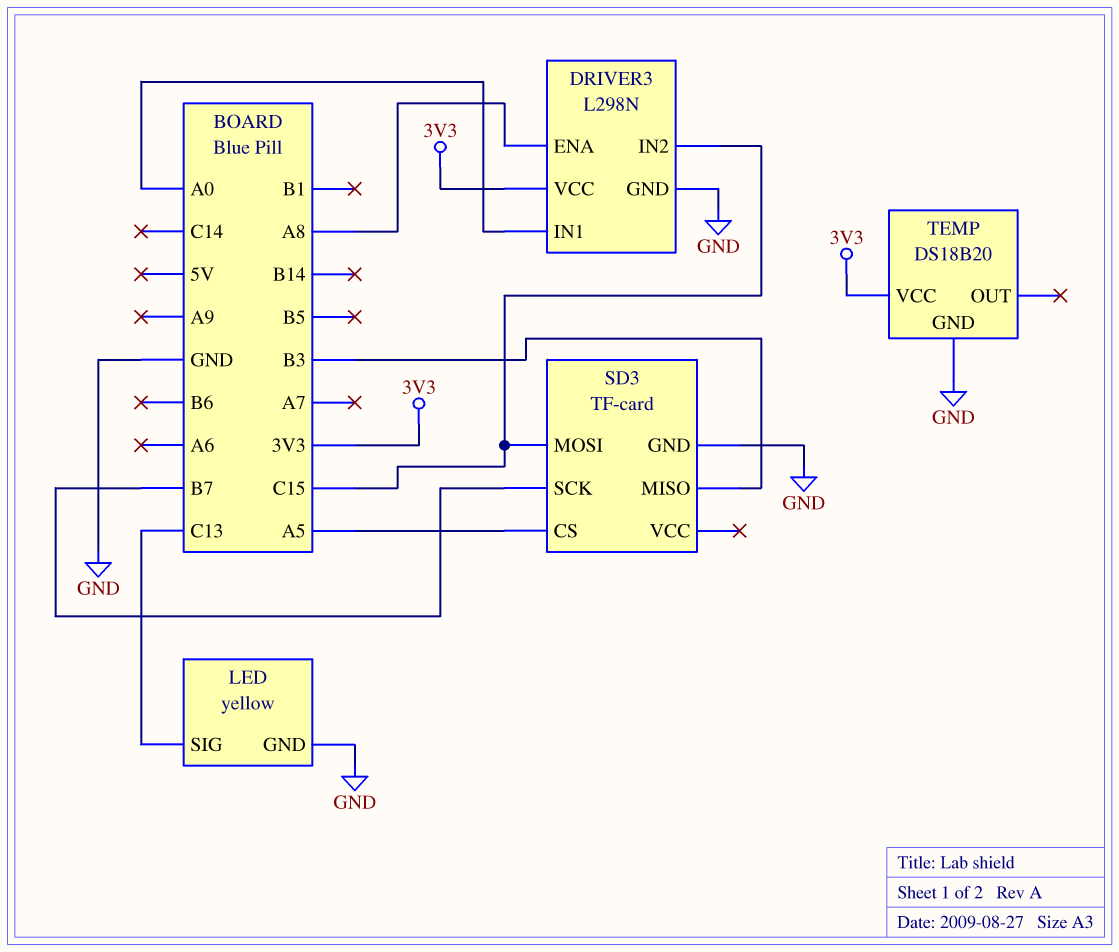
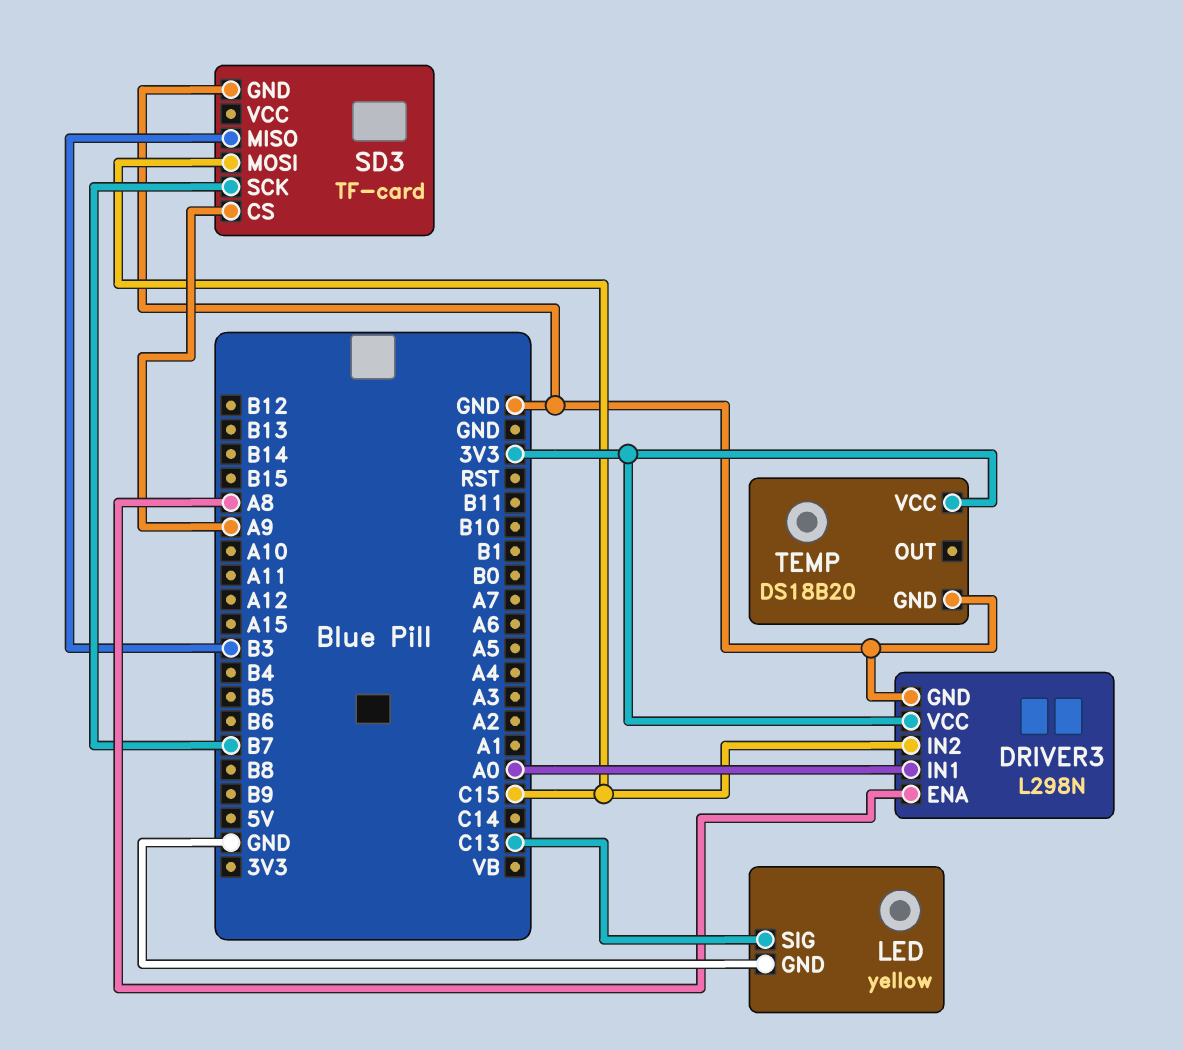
SD3 pin CS: A5 -> A9

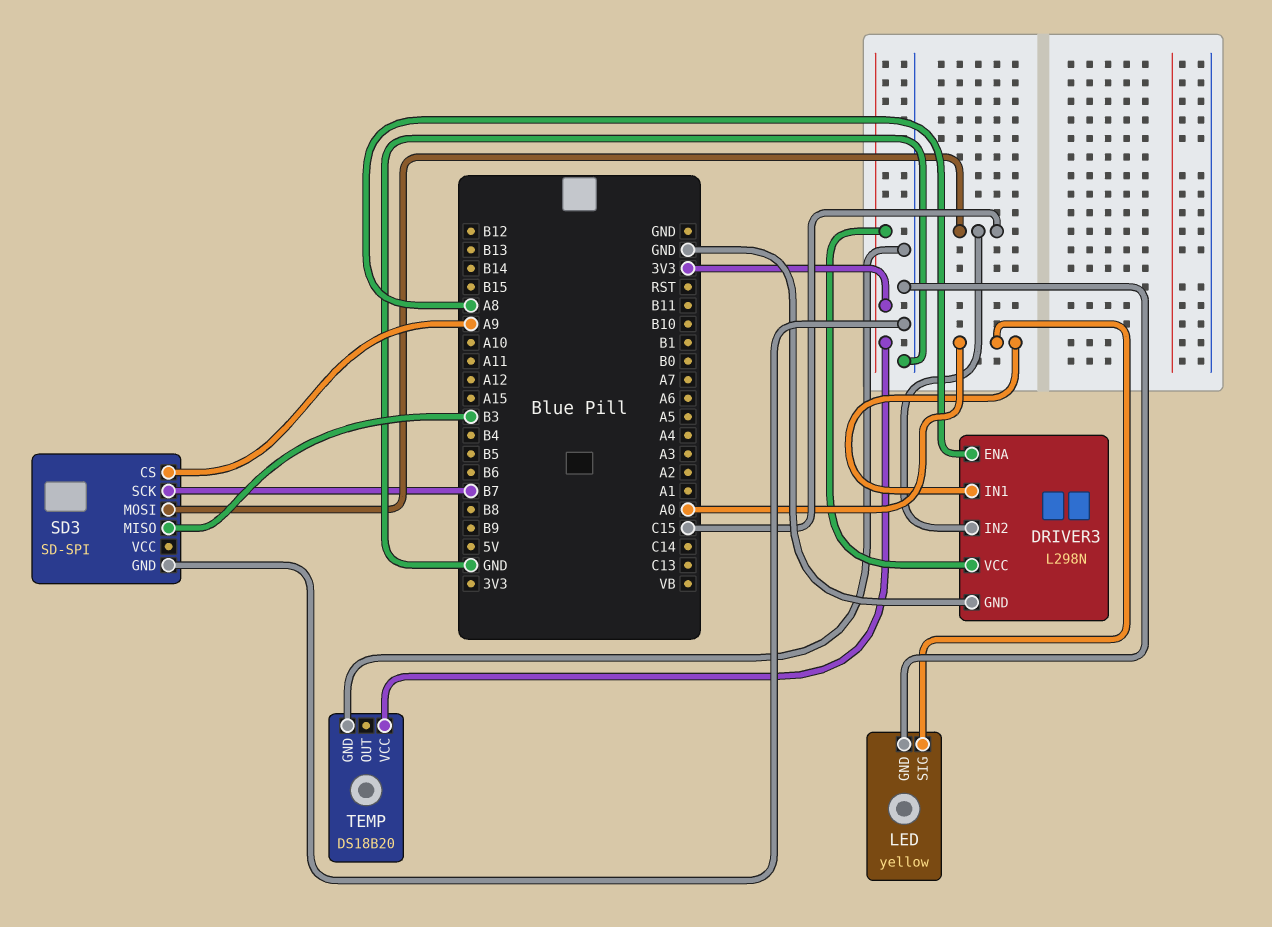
LED pin SIG: C13 -> A0
SD3: TF-card -> SD-SPI

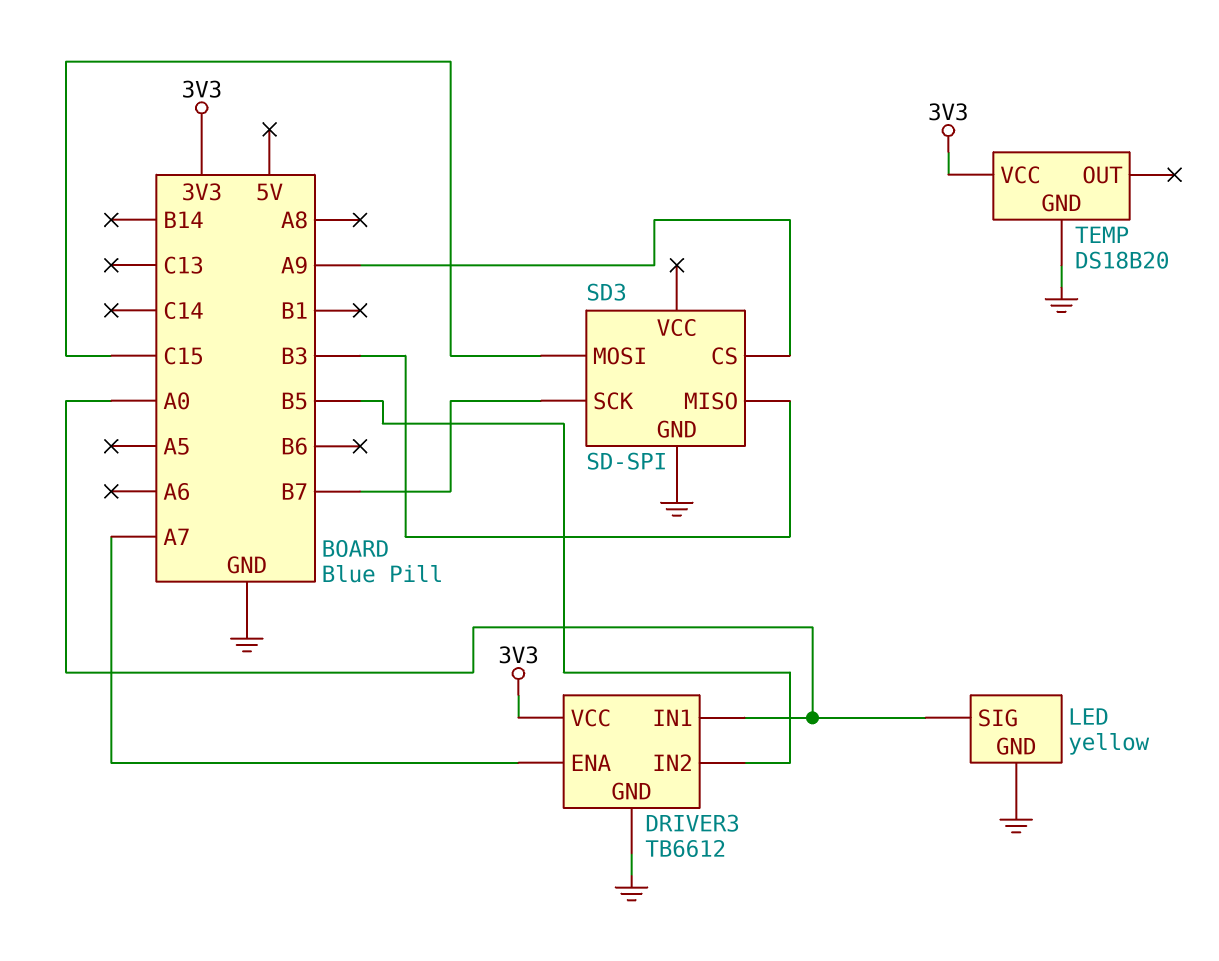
DRIVER3: L298N -> TB6612
DRIVER3 pin ENA: A8 -> A7
DRIVER3 pin IN2: C15 -> B5

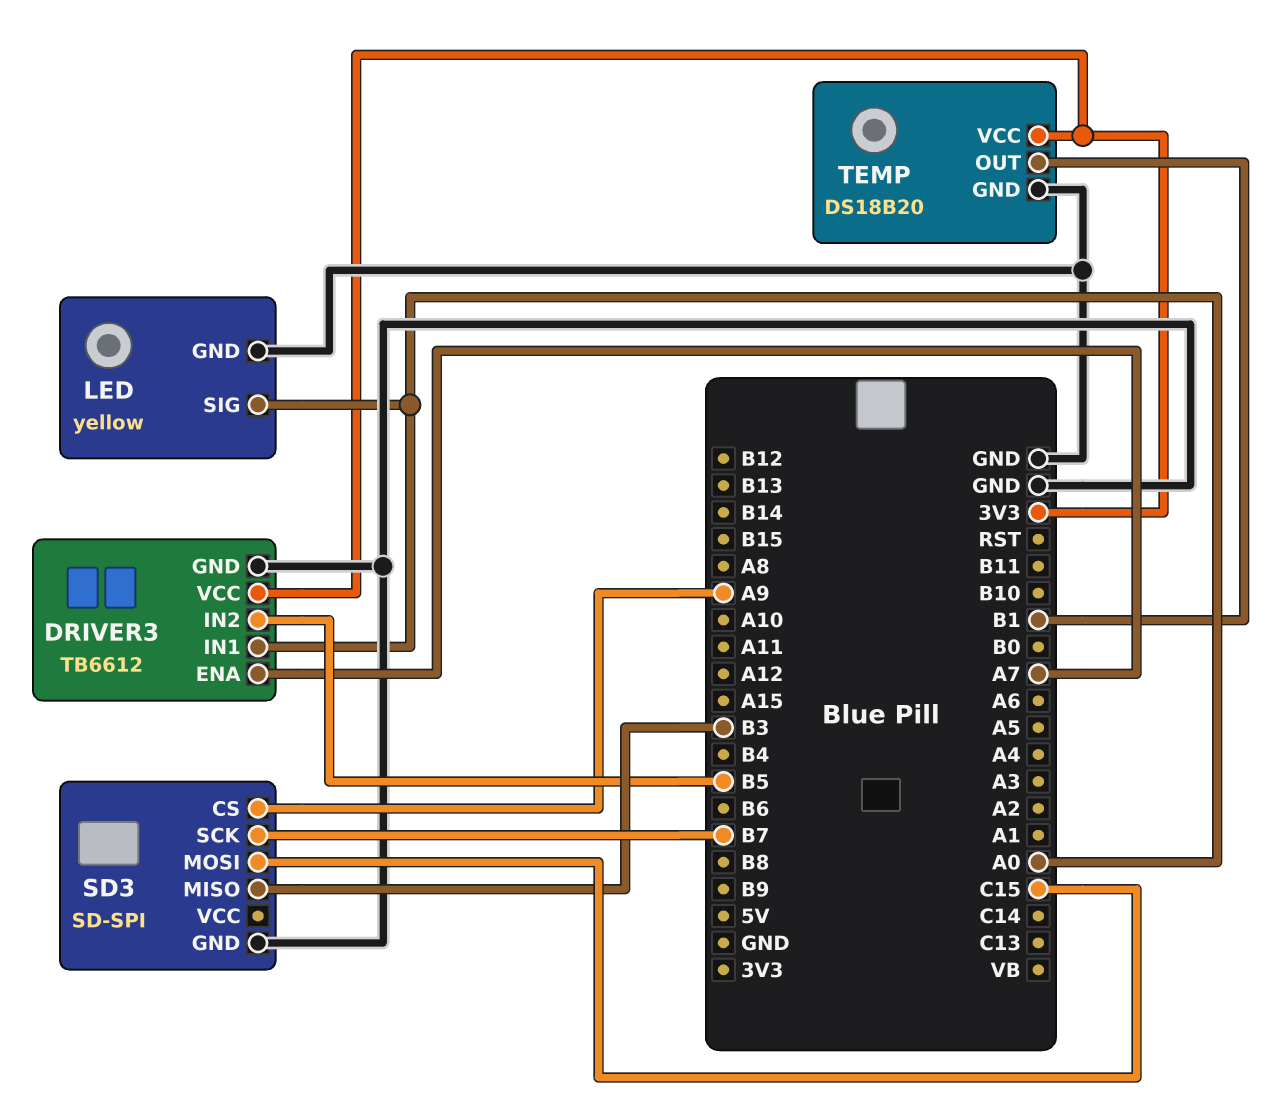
TEMP pin OUT: none -> B1

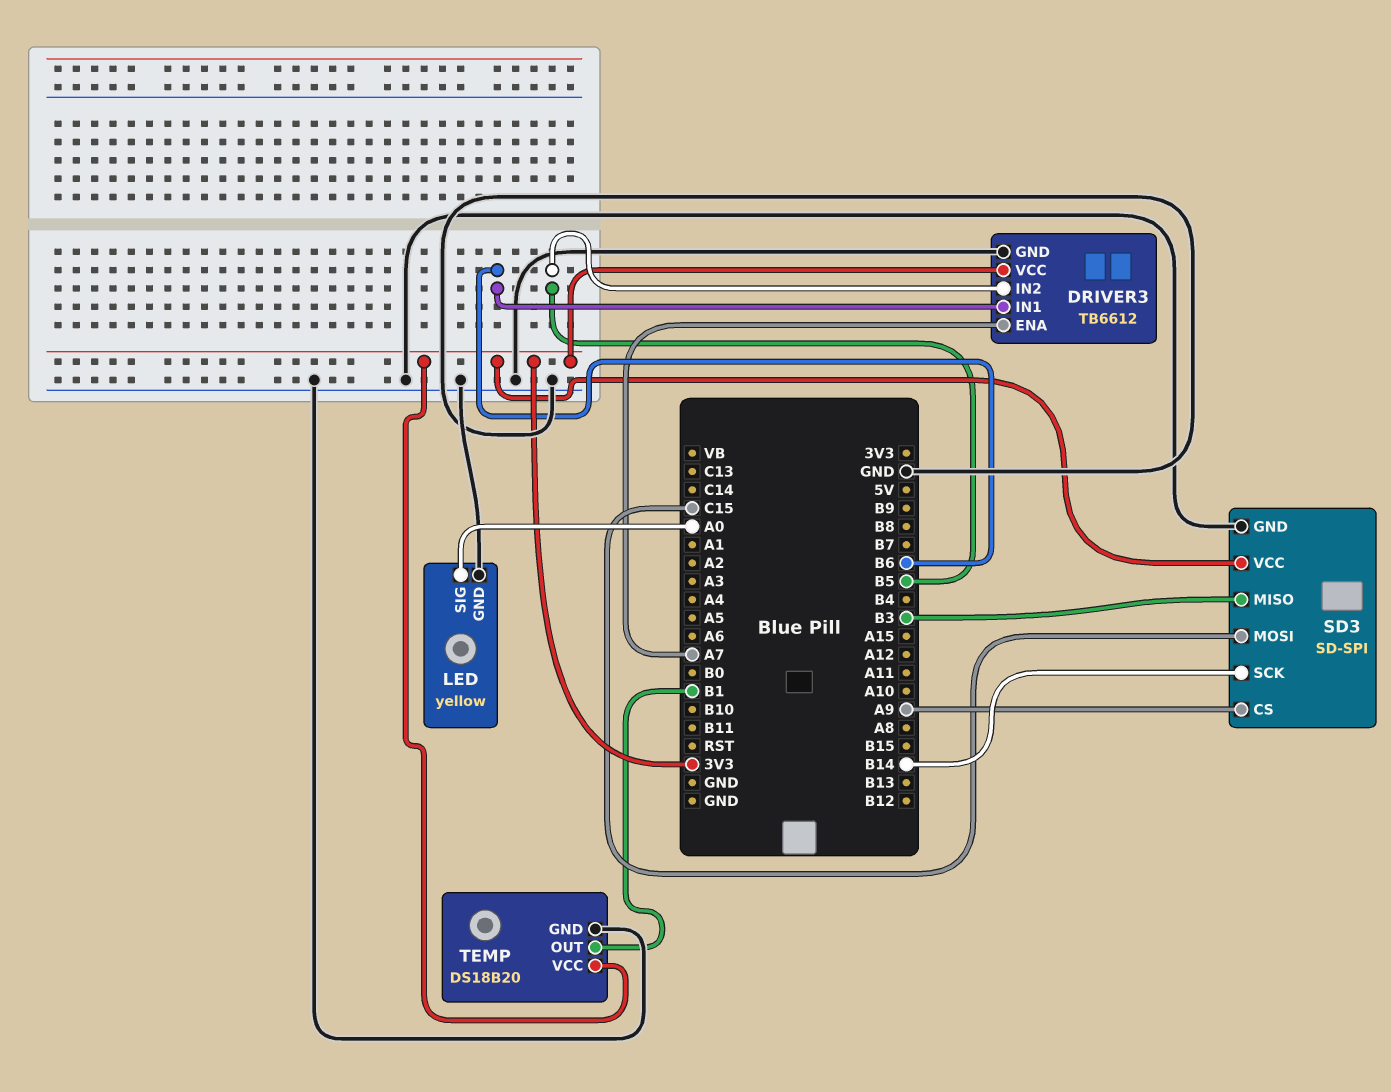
DRIVER3 pin IN1: A0 -> B6
SD3 pin SCK: B7 -> B14
SD3 pin VCC: none -> 3V3

